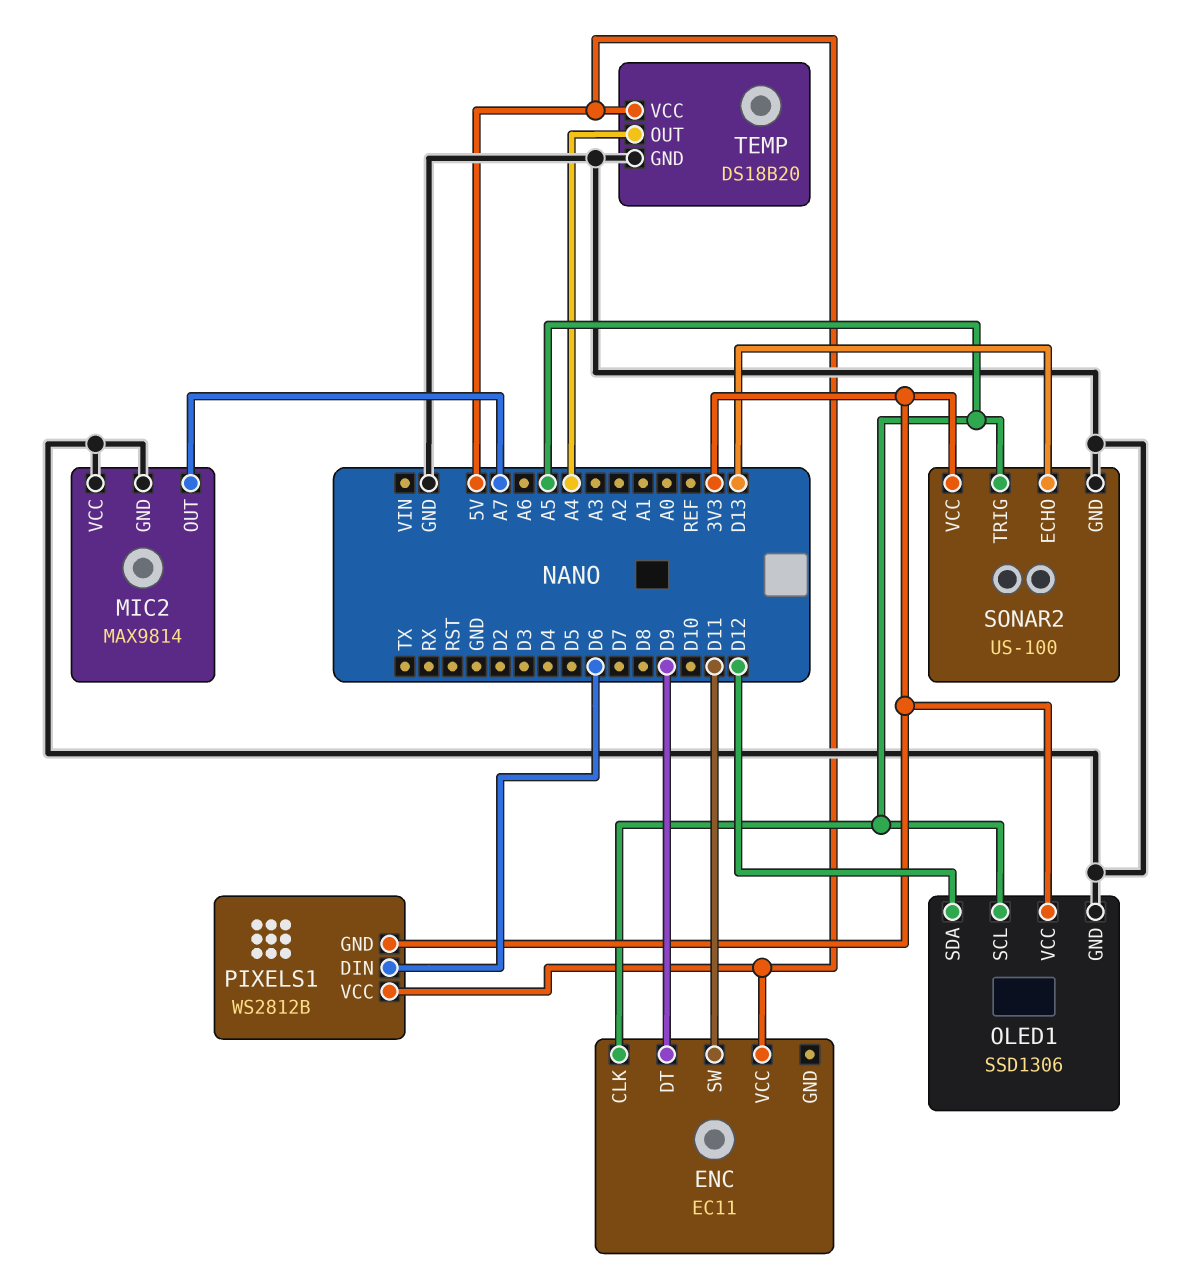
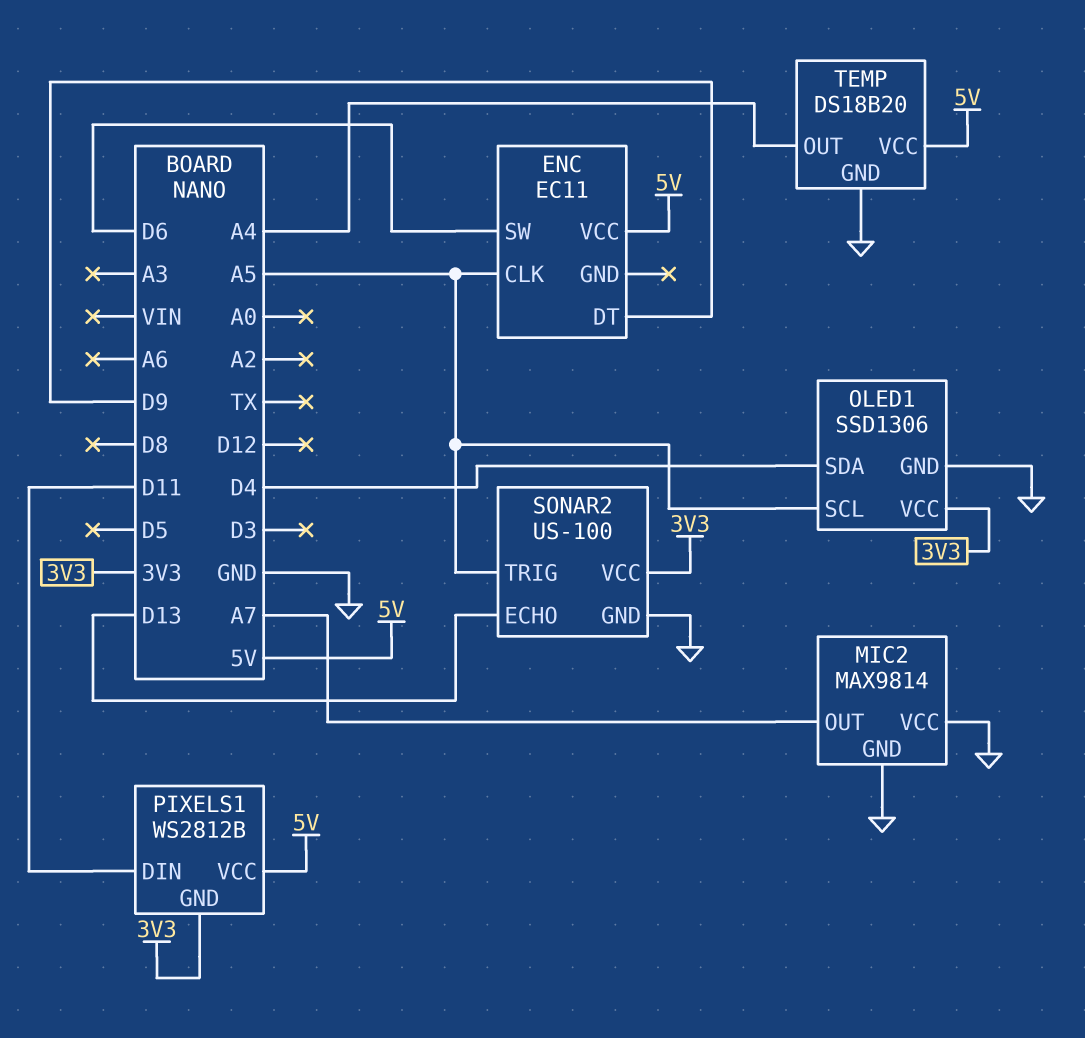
ENC pin SW: D11 -> D6
OLED1 pin SDA: D12 -> D4
PIXELS1 pin DIN: D6 -> D11

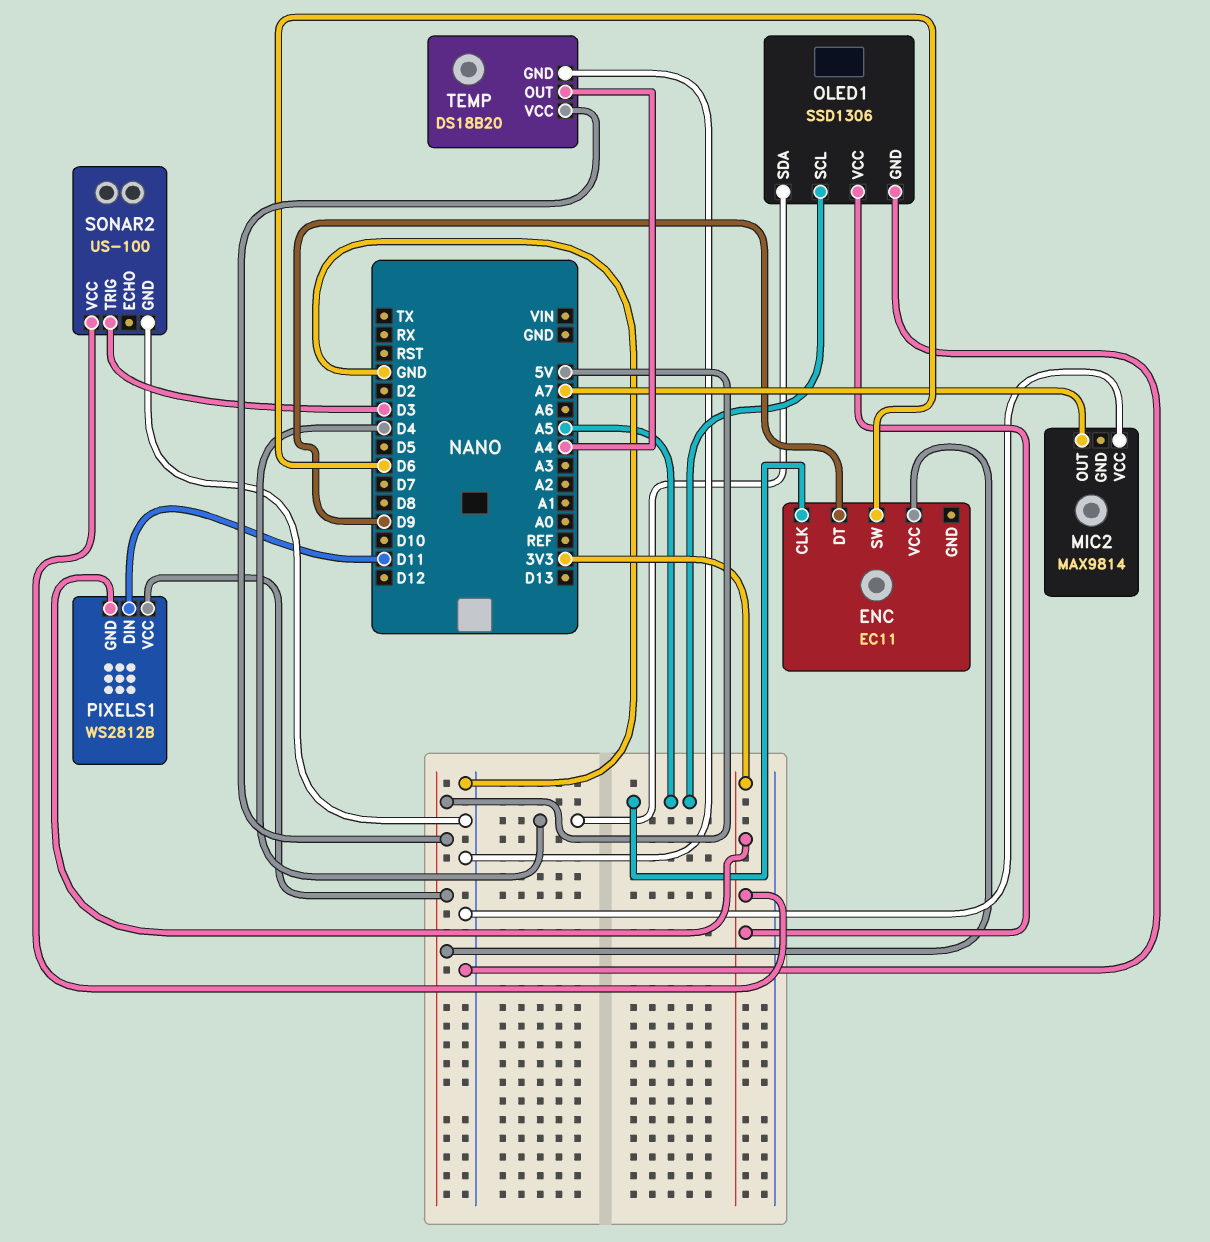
MIC2 pin GND: GND -> none
SONAR2 pin ECHO: D13 -> none
SONAR2 pin TRIG: A5 -> D3

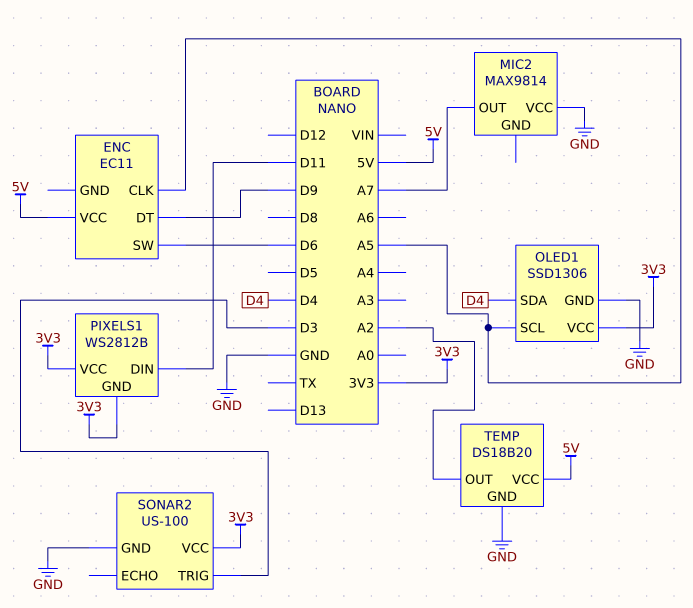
PIXELS1 pin VCC: 5V -> 3V3
TEMP pin OUT: A4 -> A2

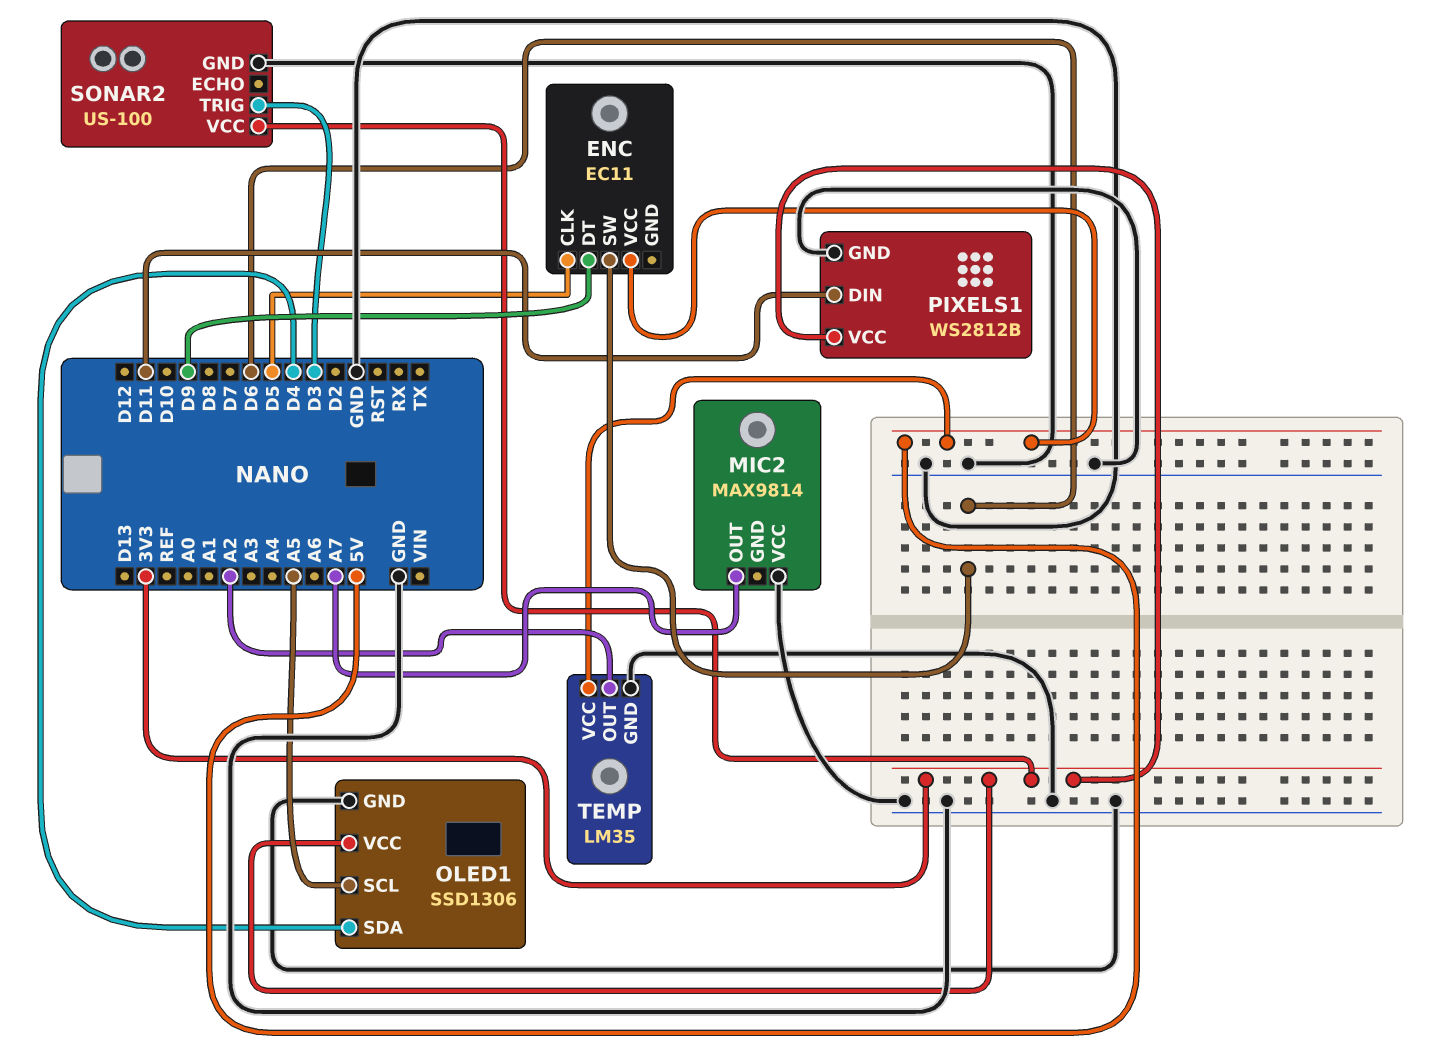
ENC pin CLK: A5 -> D5
PIXELS1 pin GND: 3V3 -> GND
TEMP: DS18B20 -> LM35

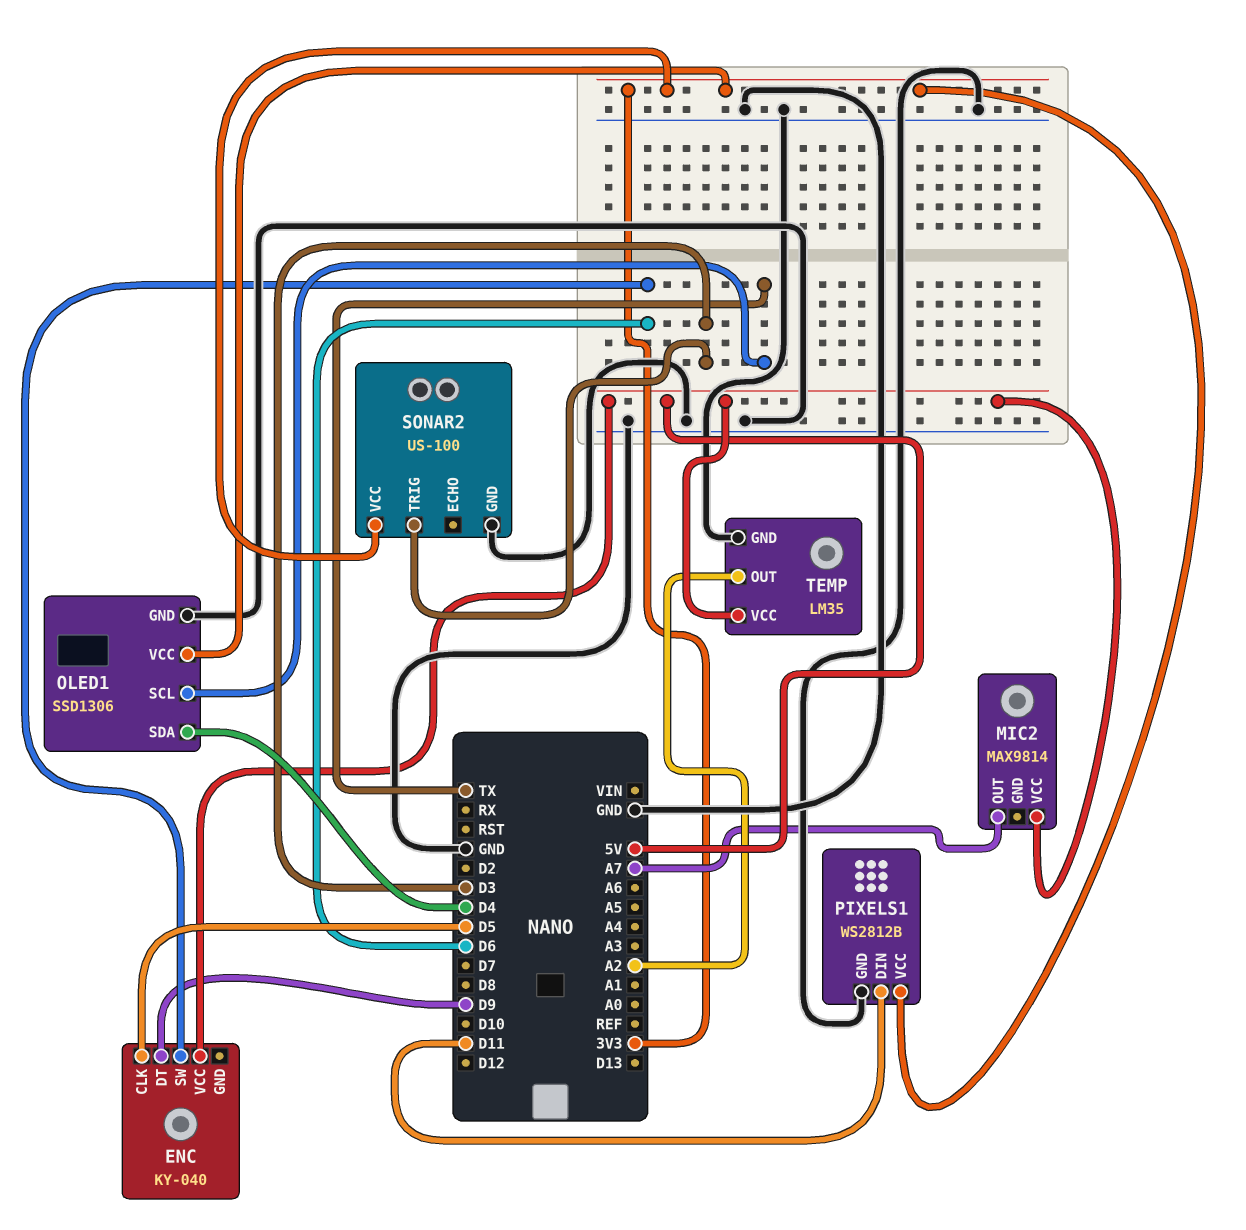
ENC: EC11 -> KY-040
MIC2 pin VCC: GND -> 5V
OLED1 pin SCL: A5 -> TX

